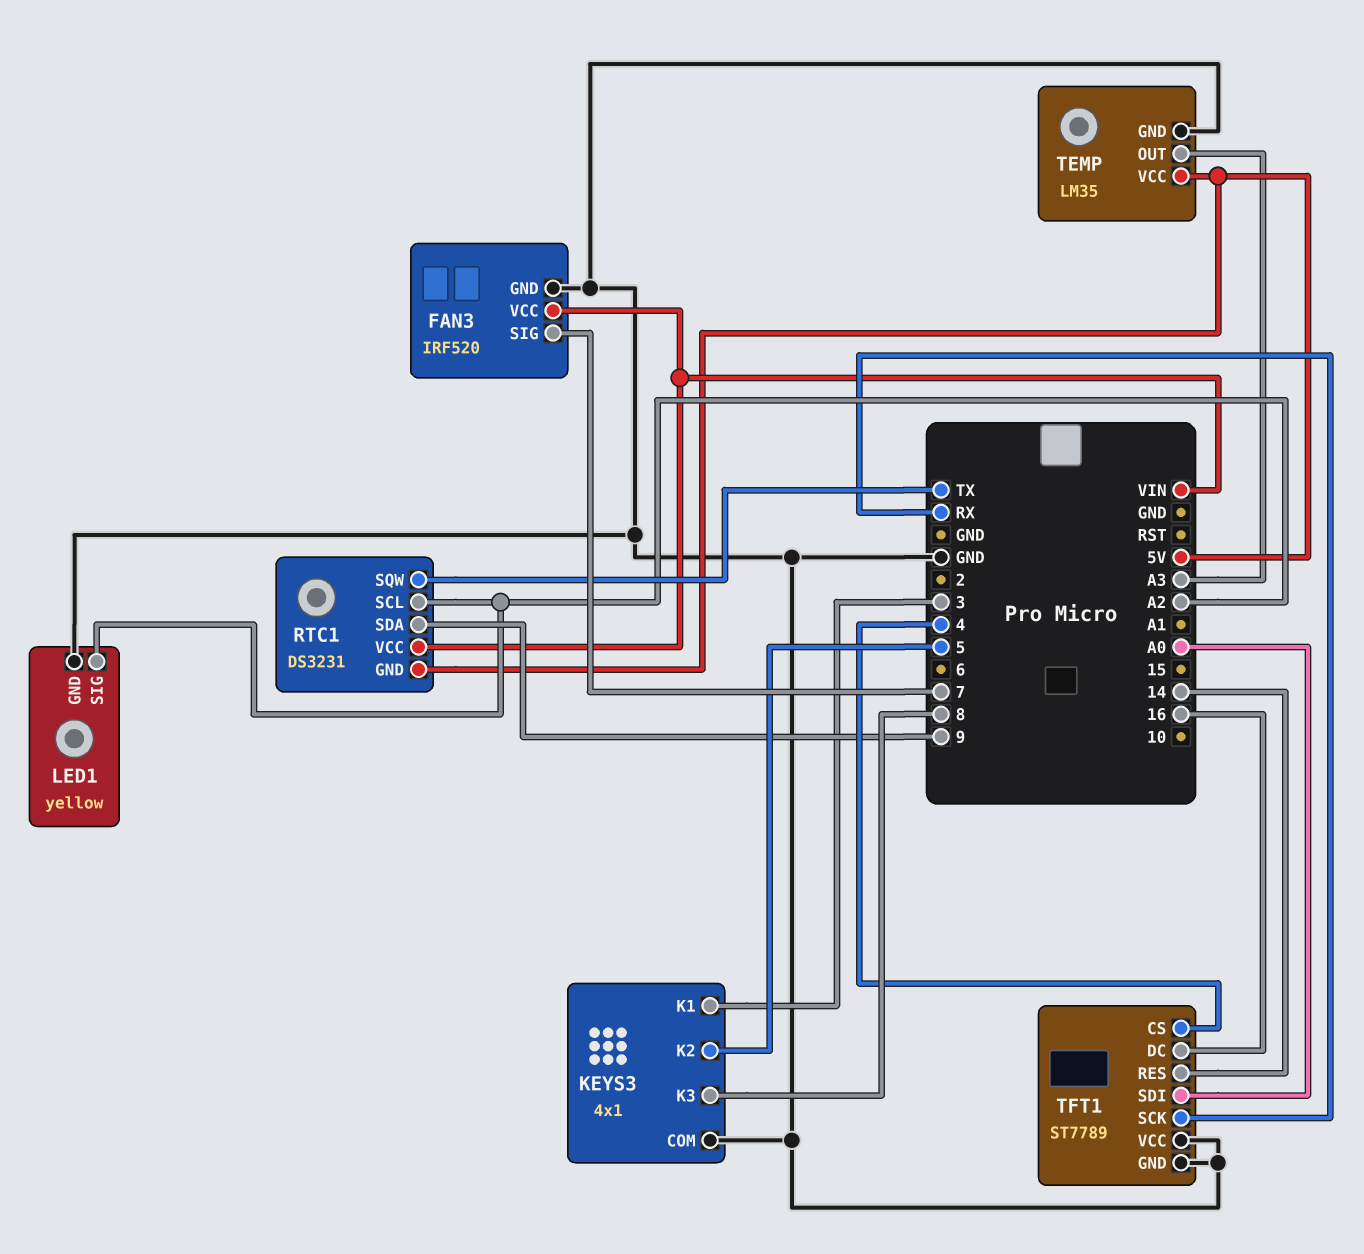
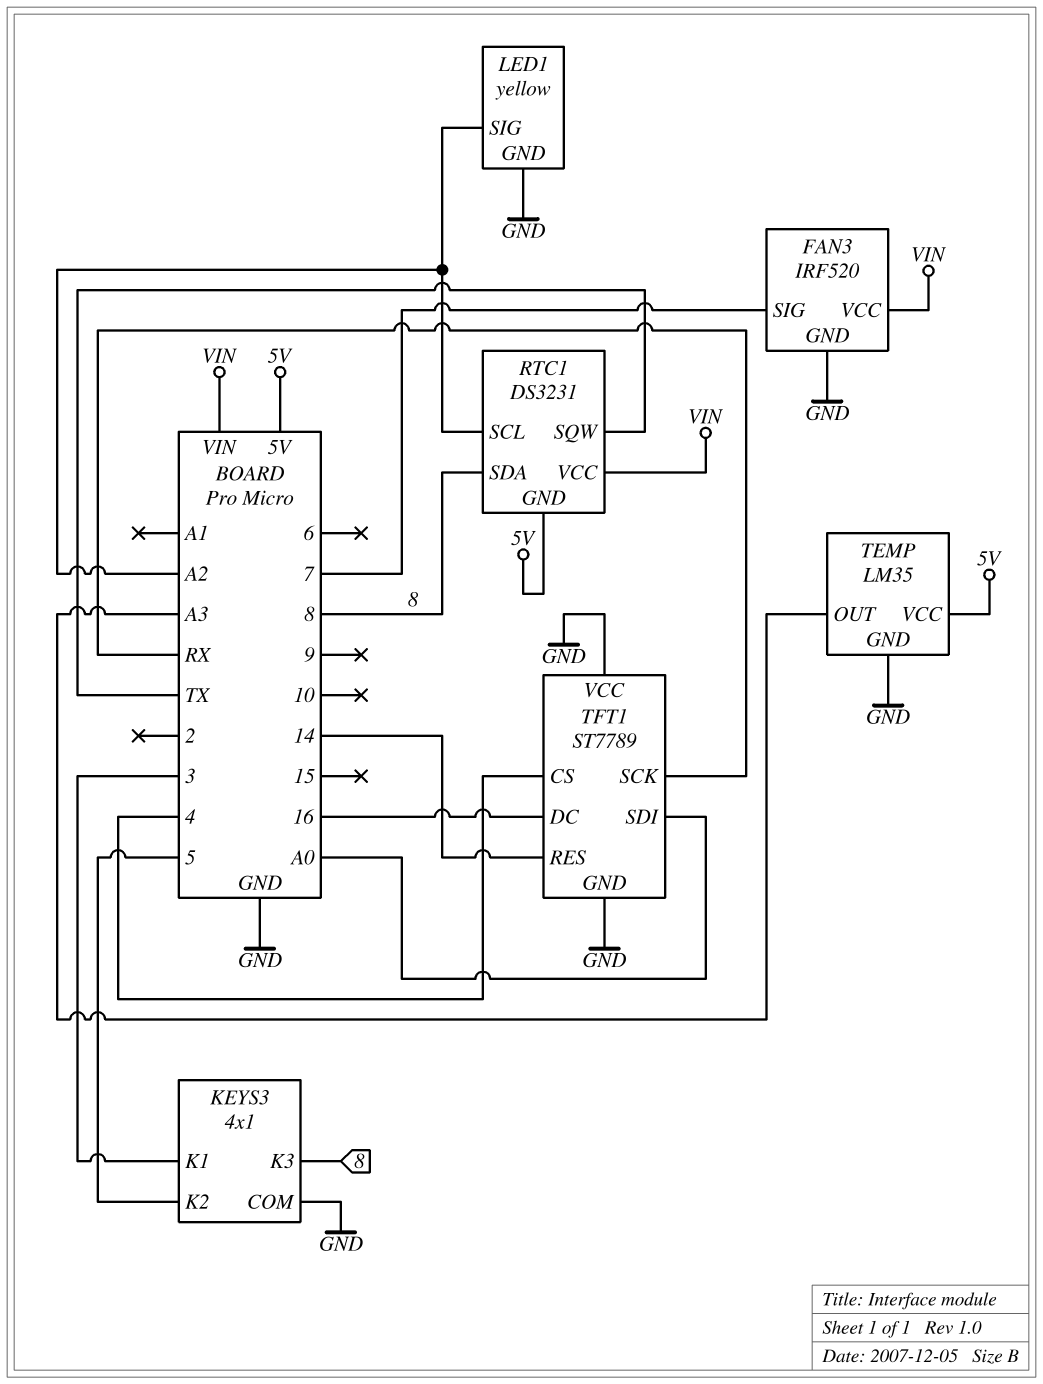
RTC1 pin SDA: 9 -> 8

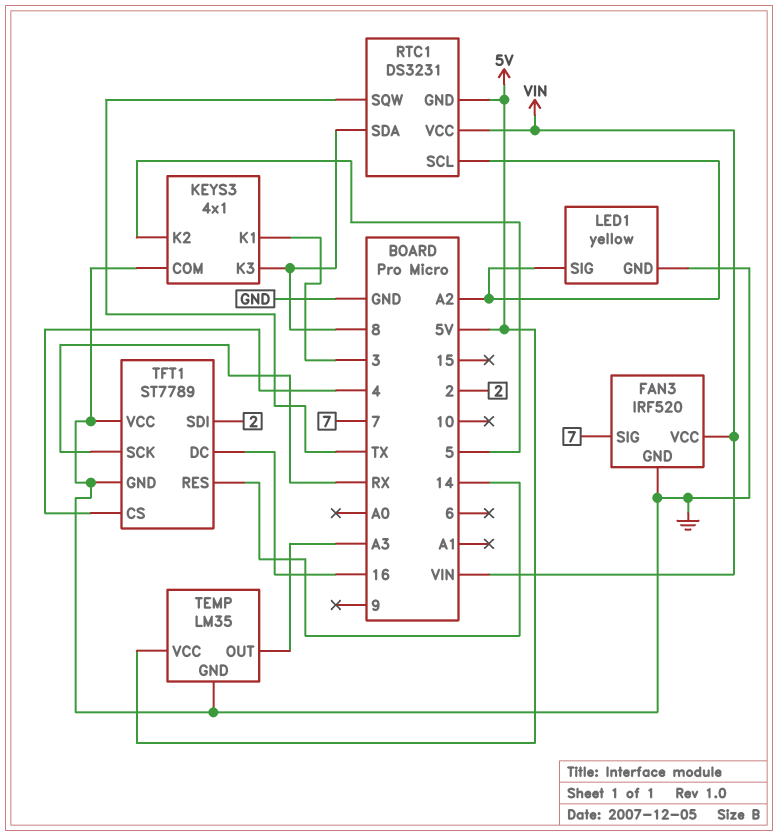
TFT1 pin SDI: A0 -> 2

